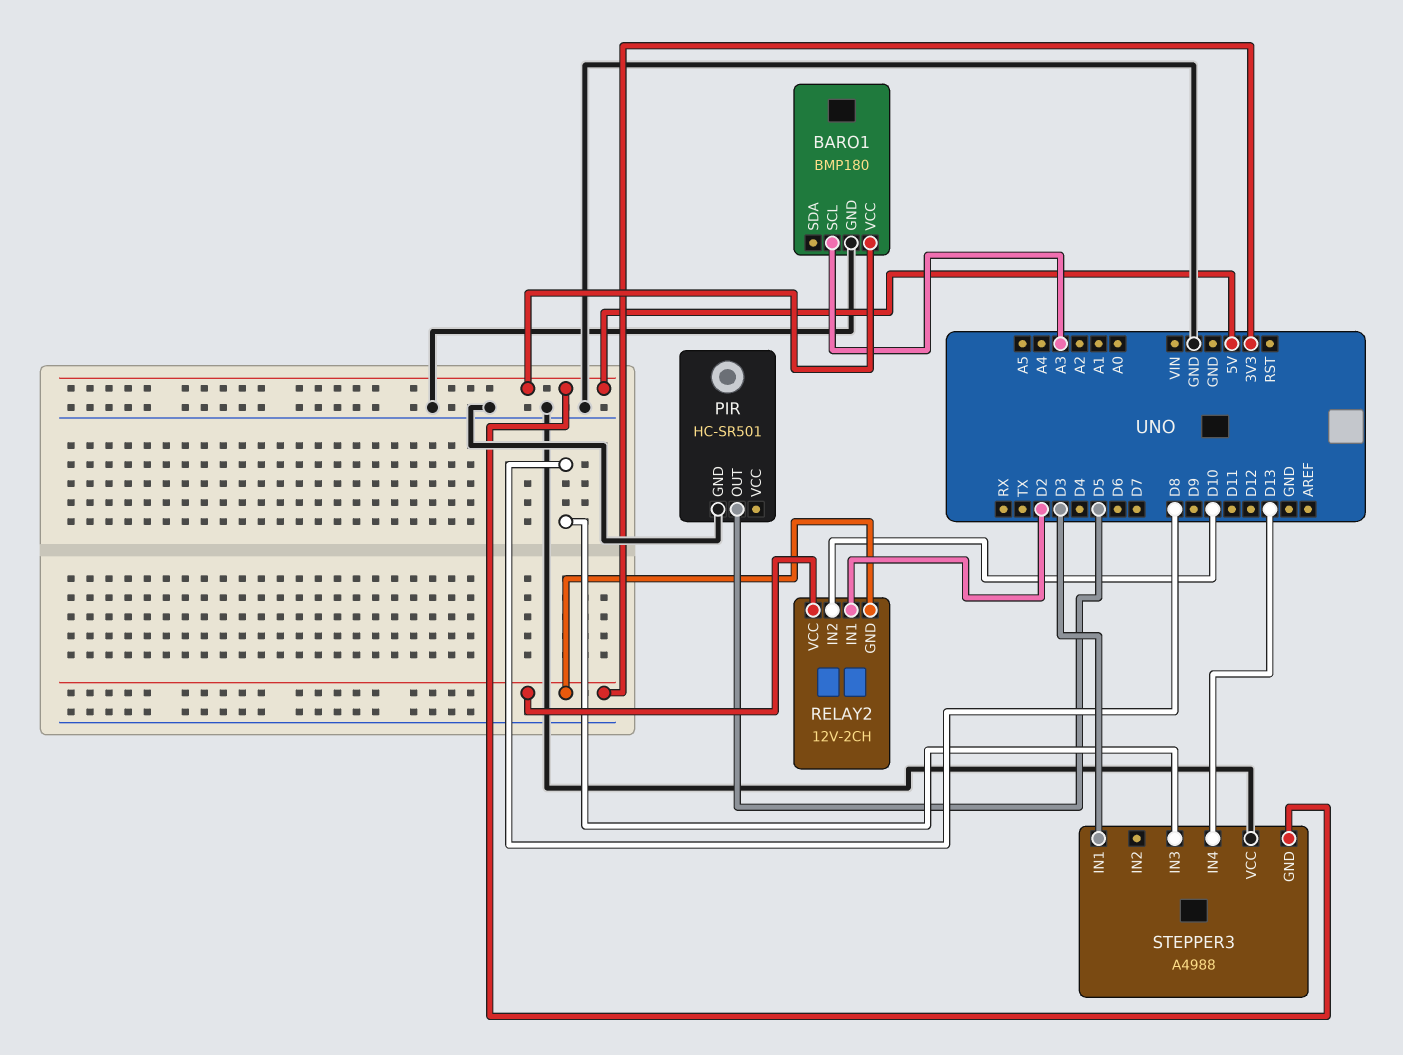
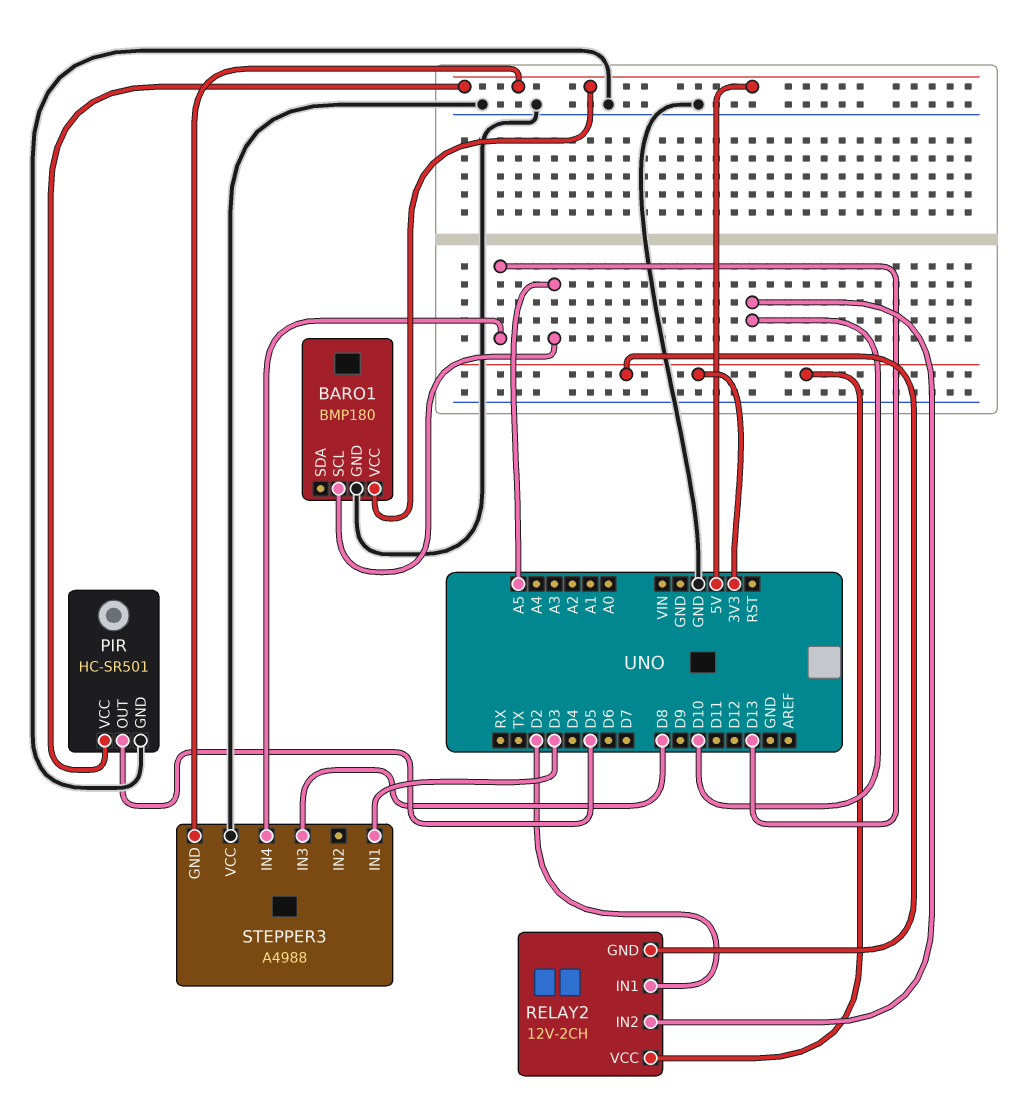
BARO1 pin SCL: A3 -> A5
PIR pin VCC: none -> 5V

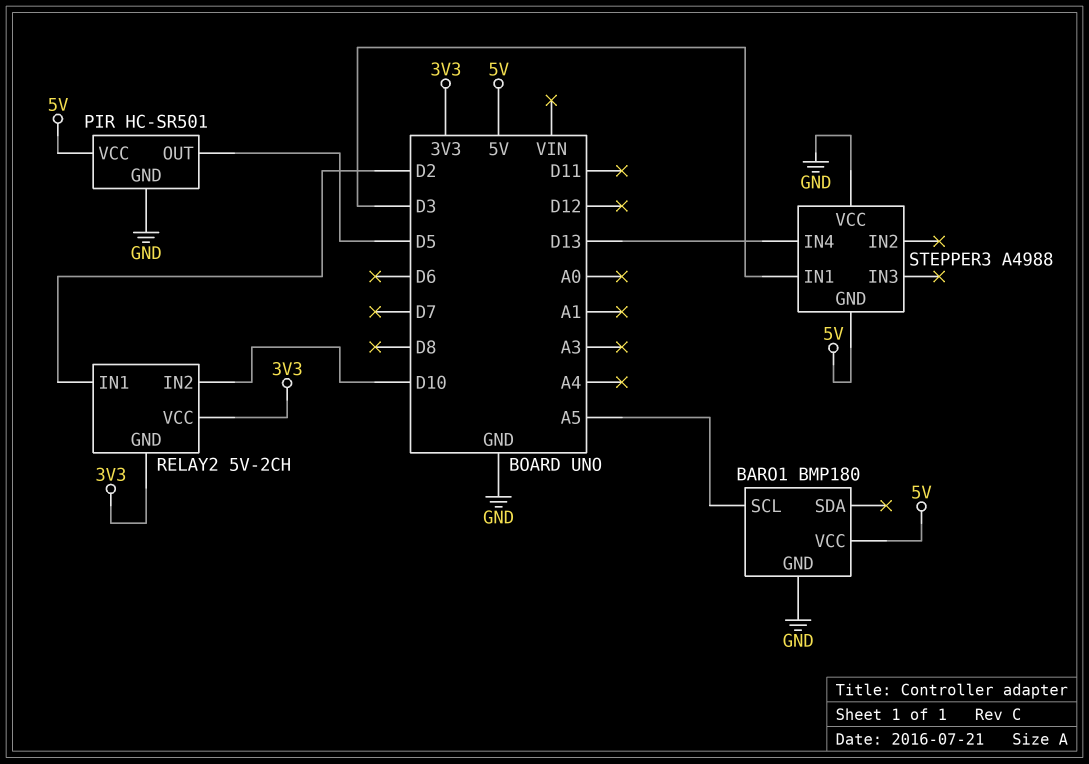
RELAY2: 12V-2CH -> 5V-2CH
STEPPER3 pin IN3: D8 -> none

